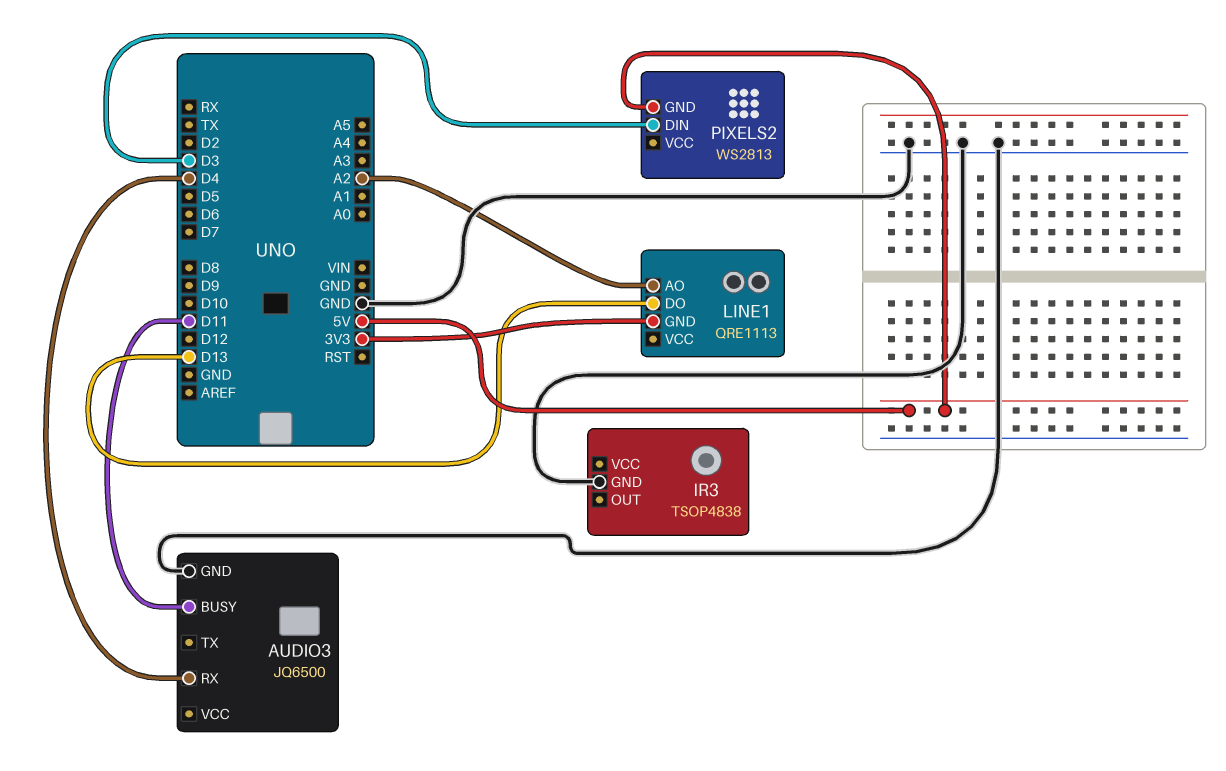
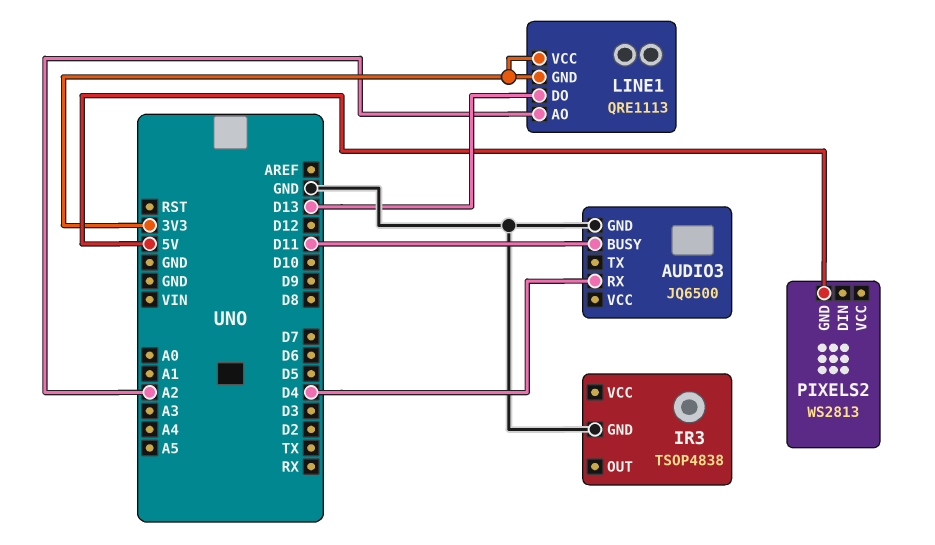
LINE1 pin VCC: none -> 3V3
PIXELS2 pin DIN: D3 -> none

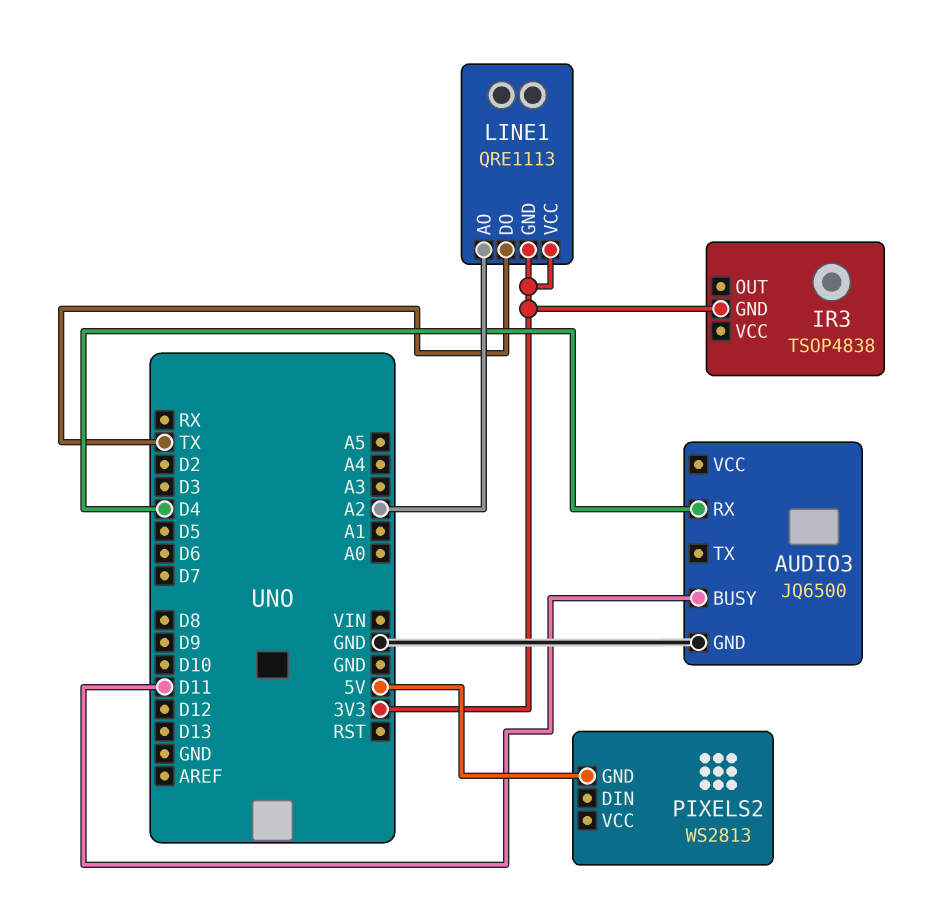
IR3 pin GND: GND -> 3V3
LINE1 pin DO: D13 -> TX

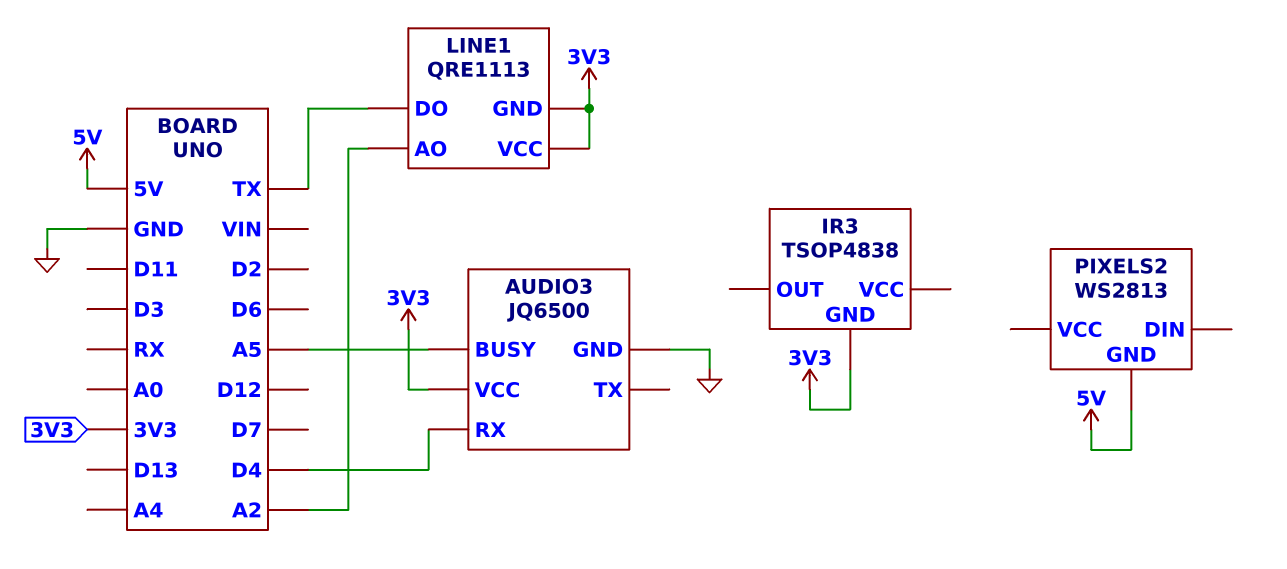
AUDIO3 pin BUSY: D11 -> A5
AUDIO3 pin VCC: none -> 3V3

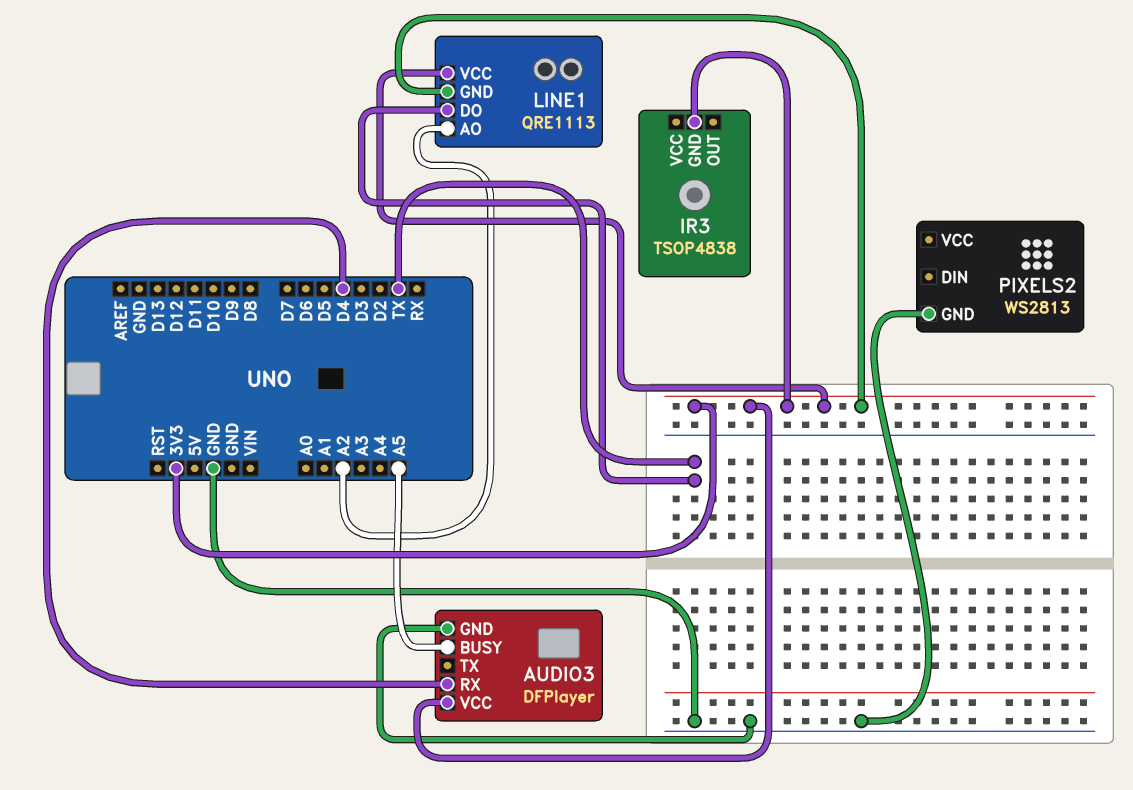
AUDIO3: JQ6500 -> DFPlayer
PIXELS2 pin GND: 5V -> GND

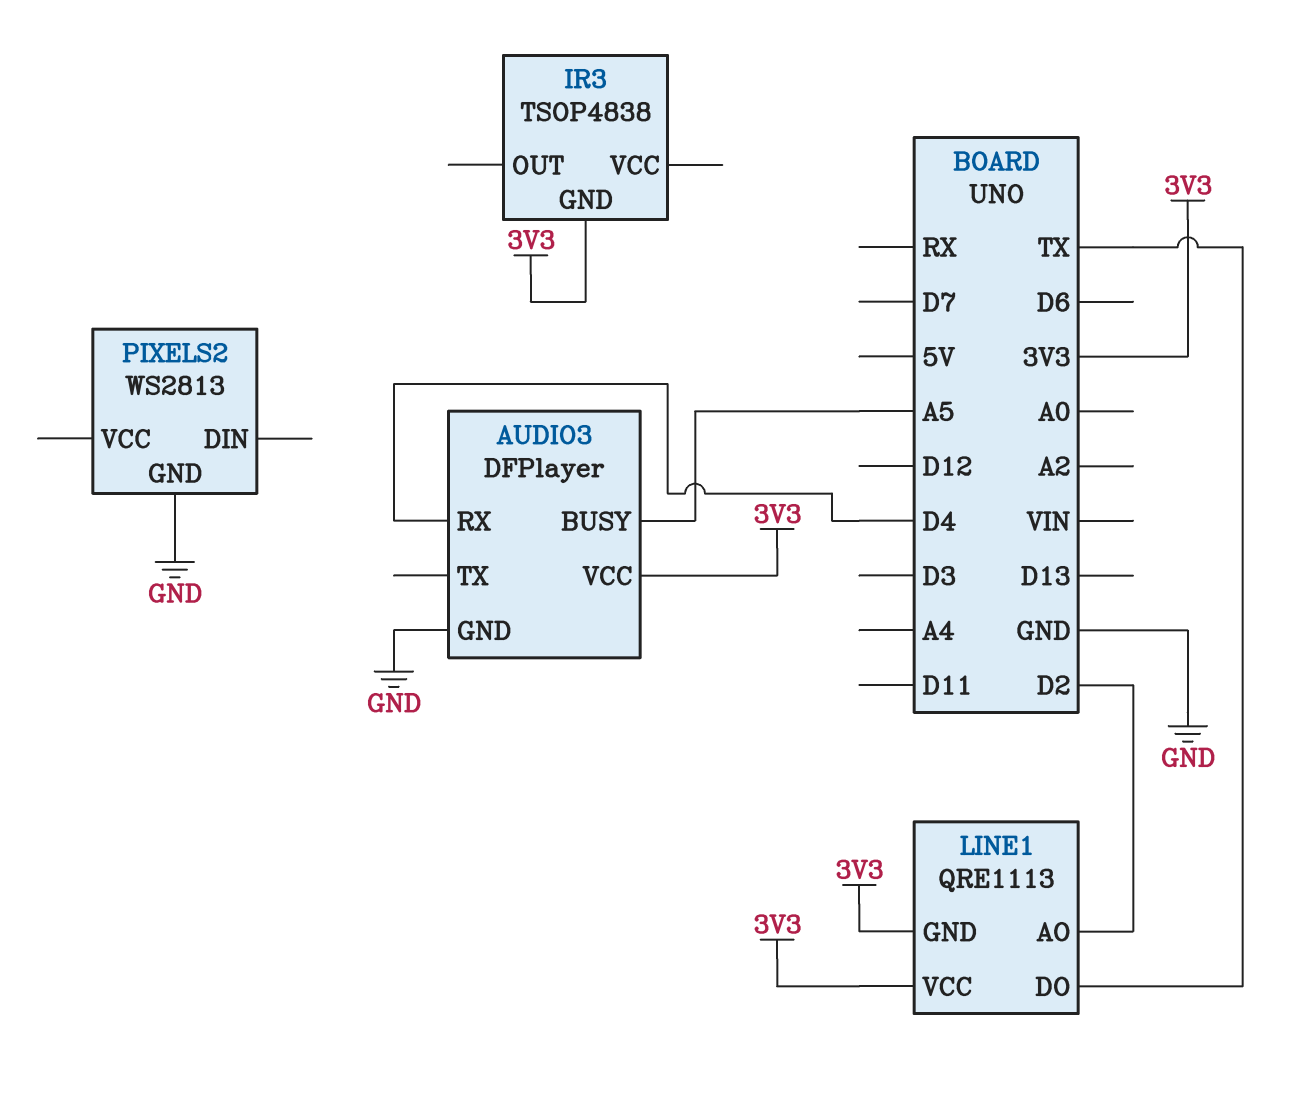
LINE1 pin AO: A2 -> D2

